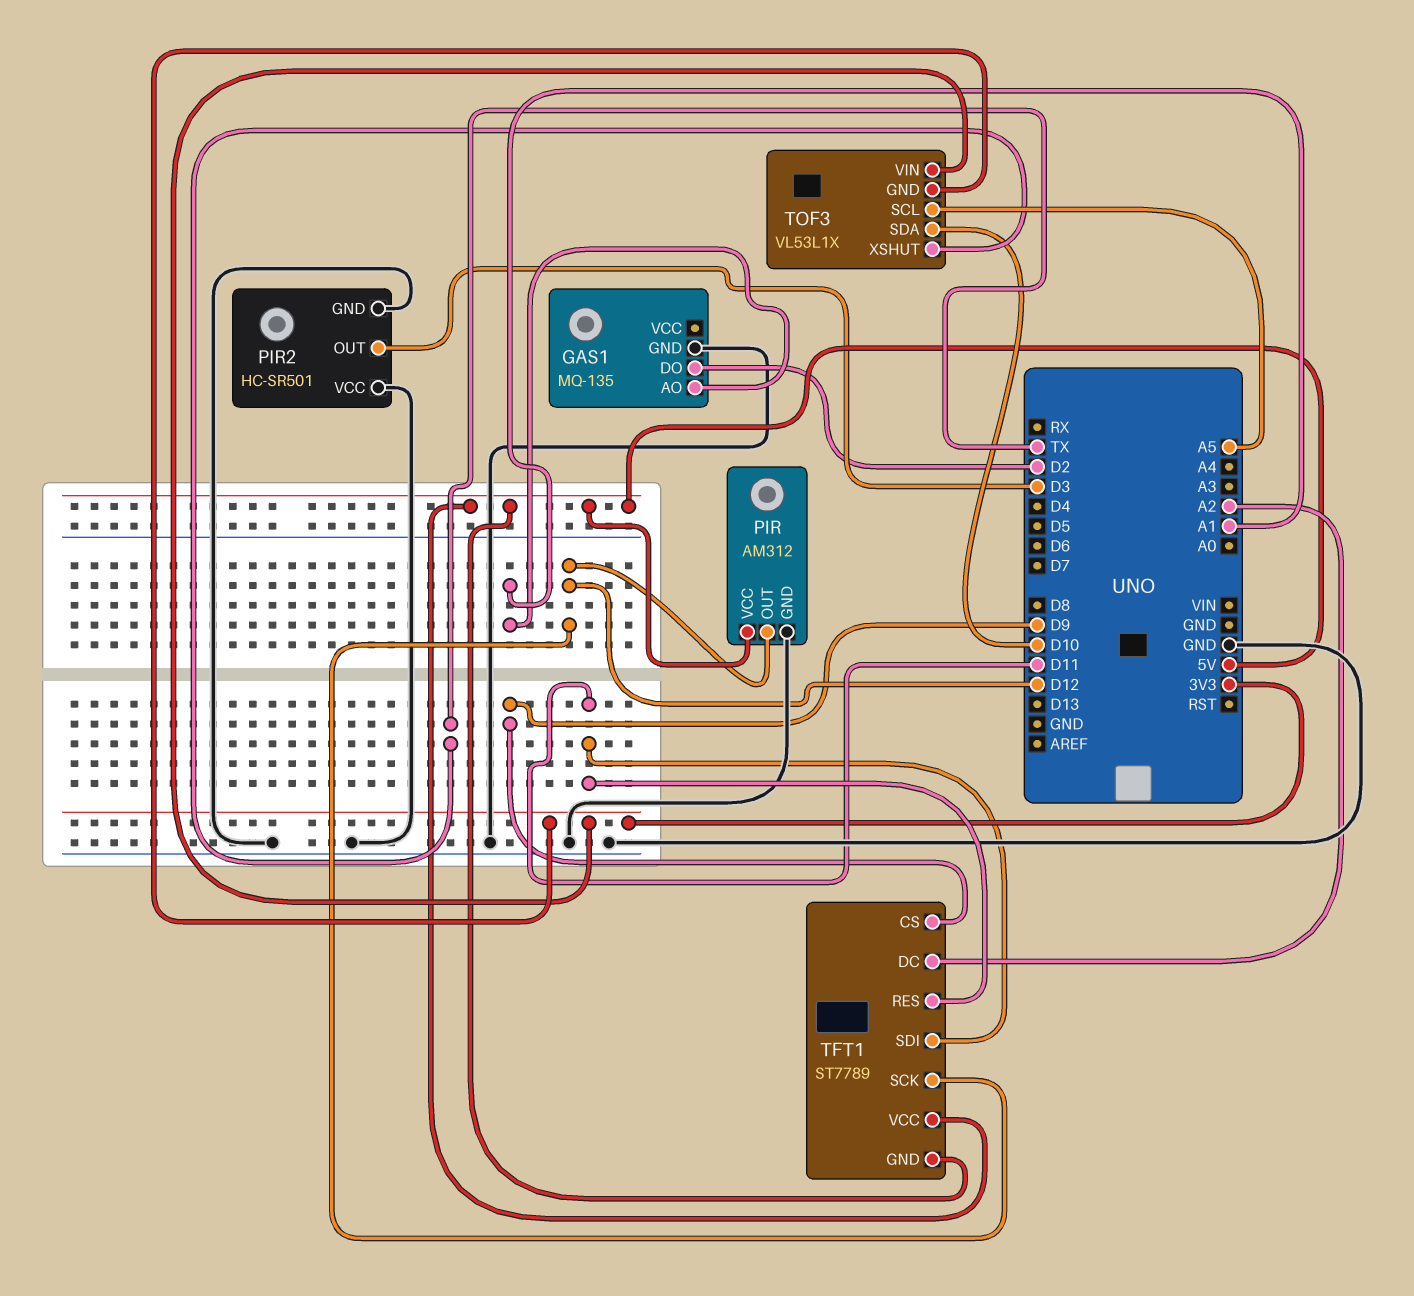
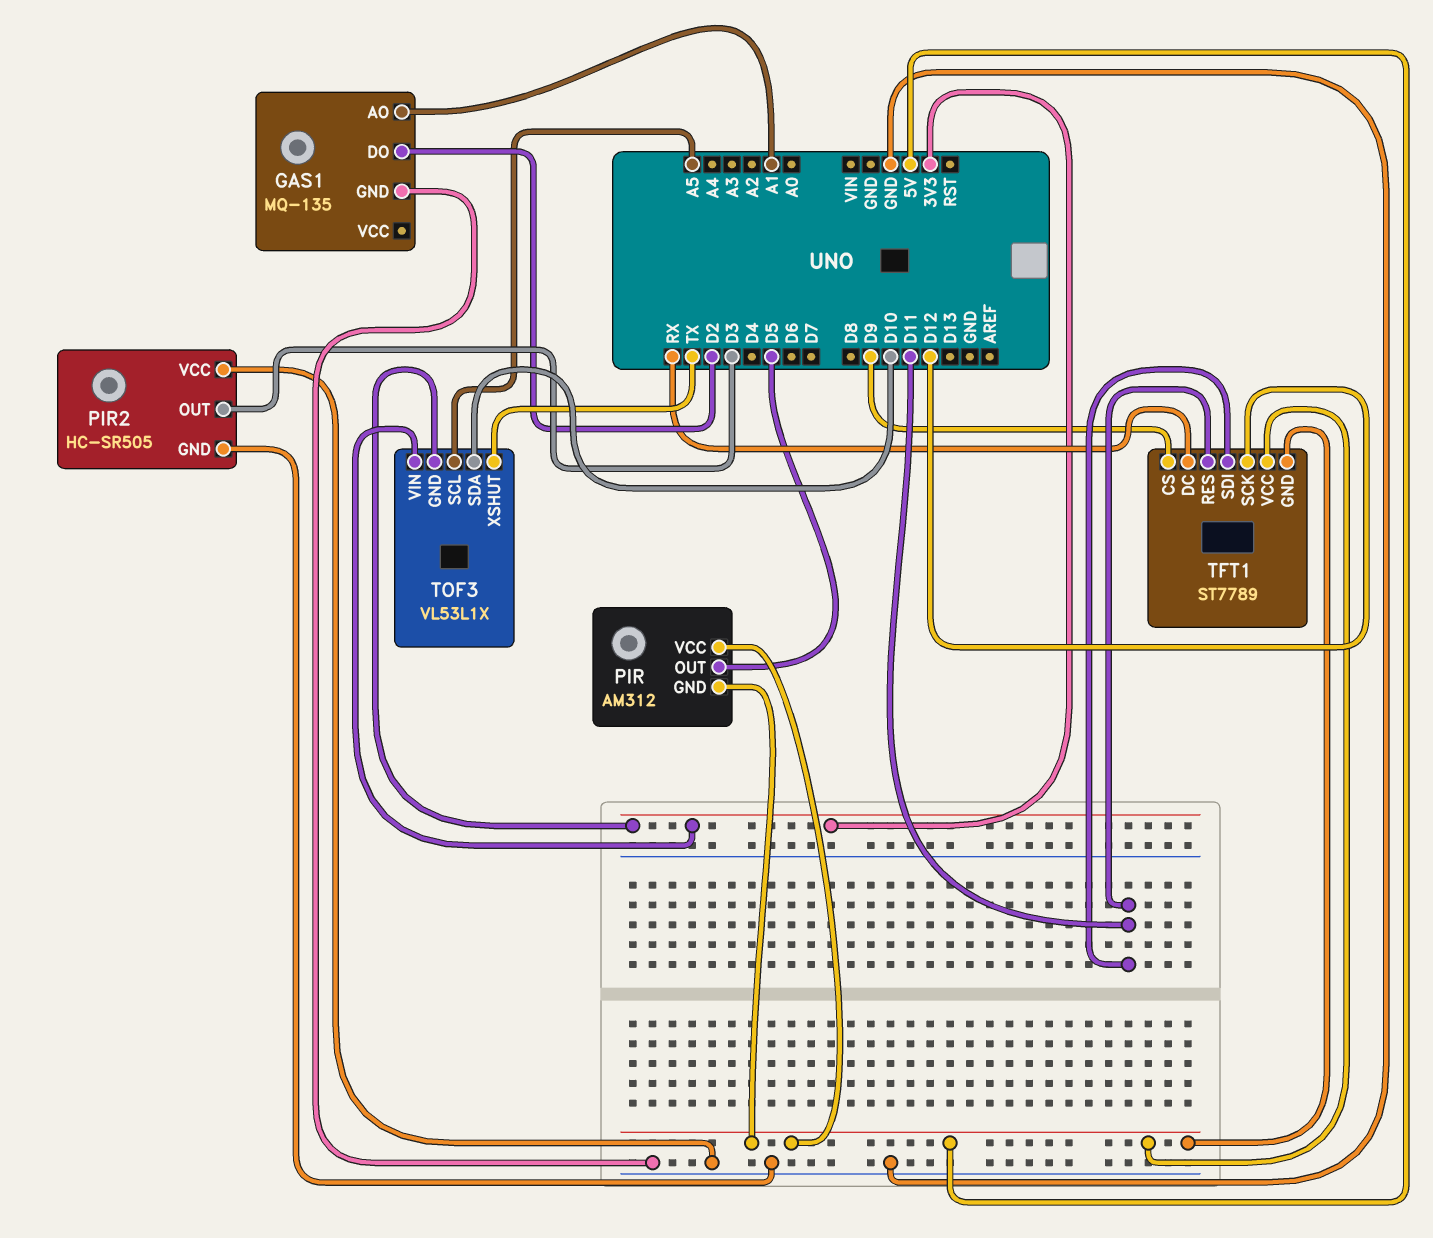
PIR pin GND: GND -> 5V
PIR pin OUT: D12 -> D5
PIR2: HC-SR501 -> HC-SR505
TFT1 pin DC: A2 -> RX

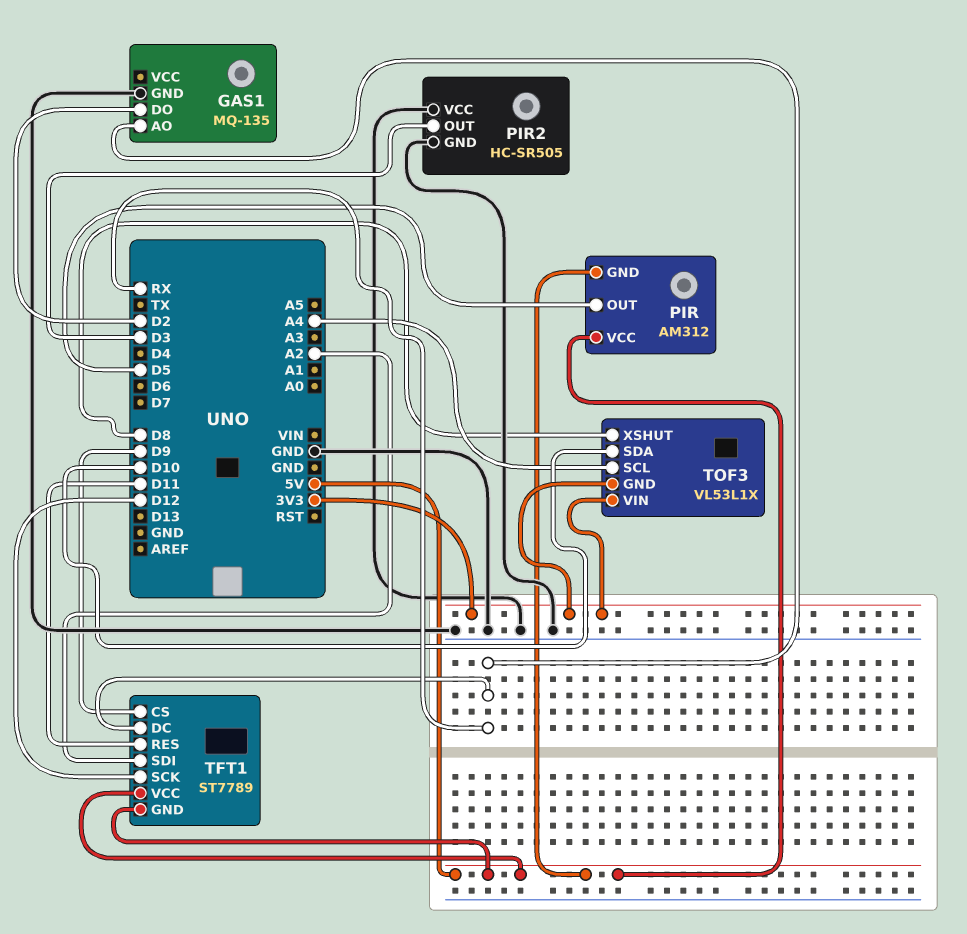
GAS1 pin AO: A1 -> RX
TFT1 pin SDI: D11 -> A2
TOF3 pin SCL: A5 -> A4
TOF3 pin XSHUT: TX -> D8

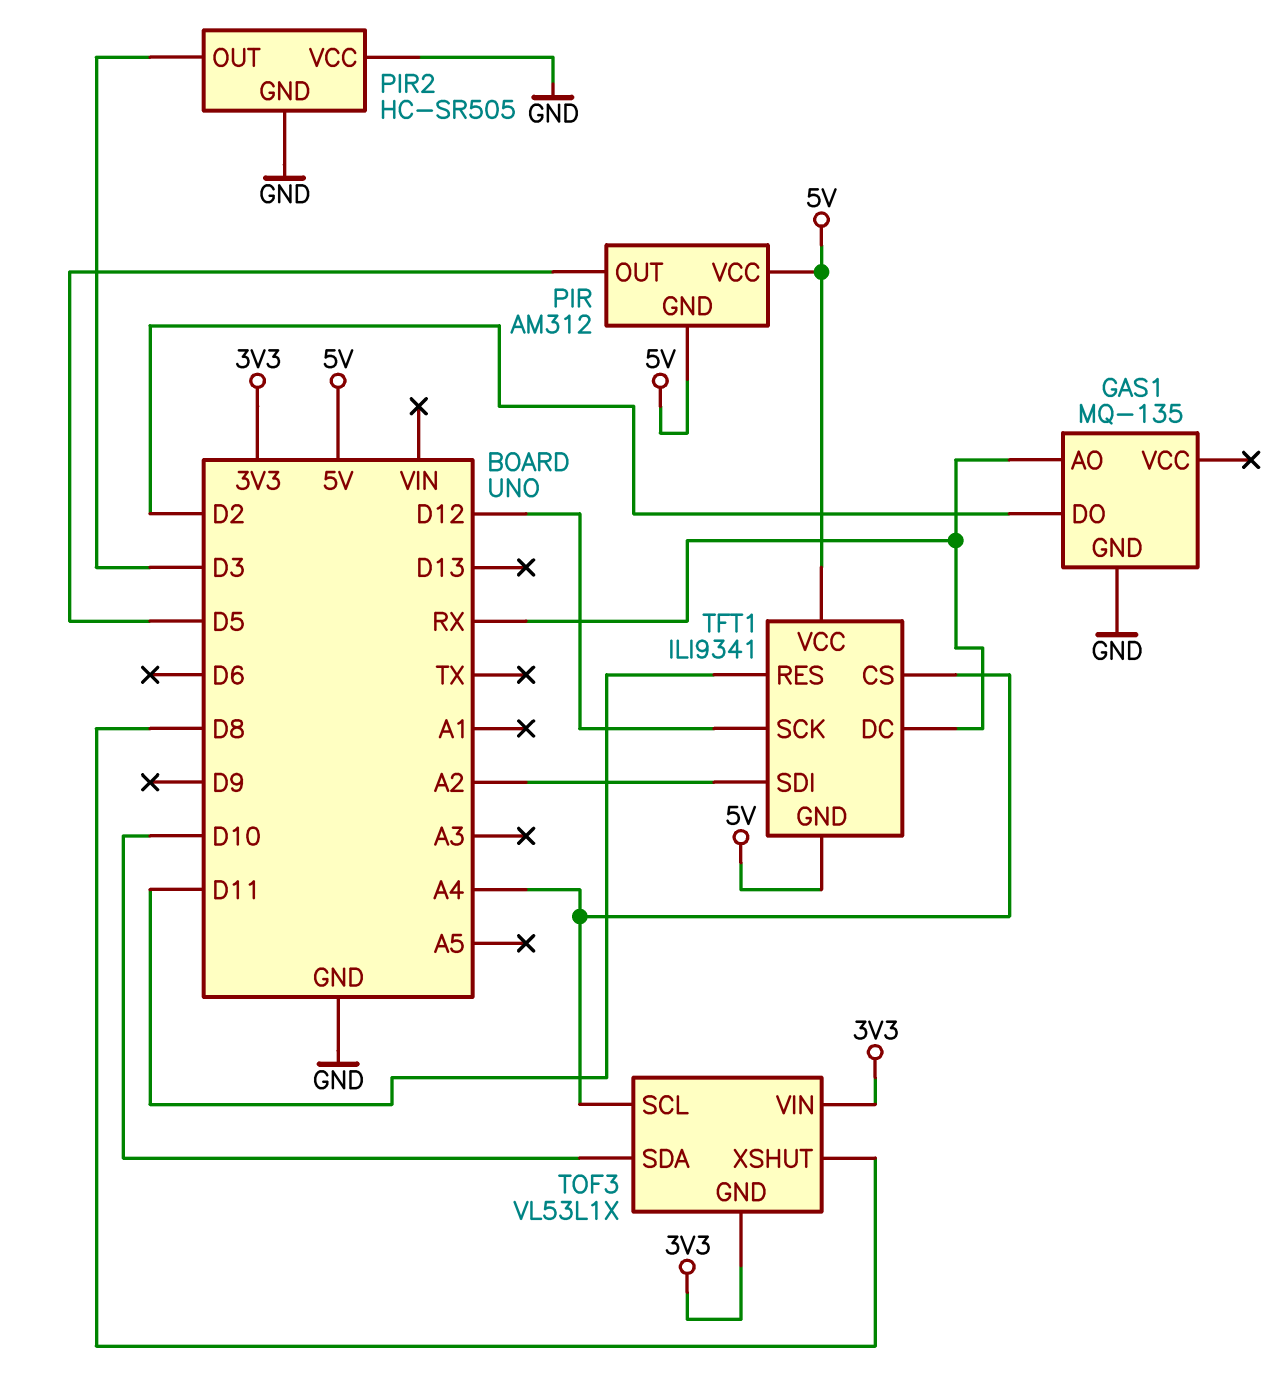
TFT1: ST7789 -> ILI9341
TFT1 pin CS: D9 -> A4

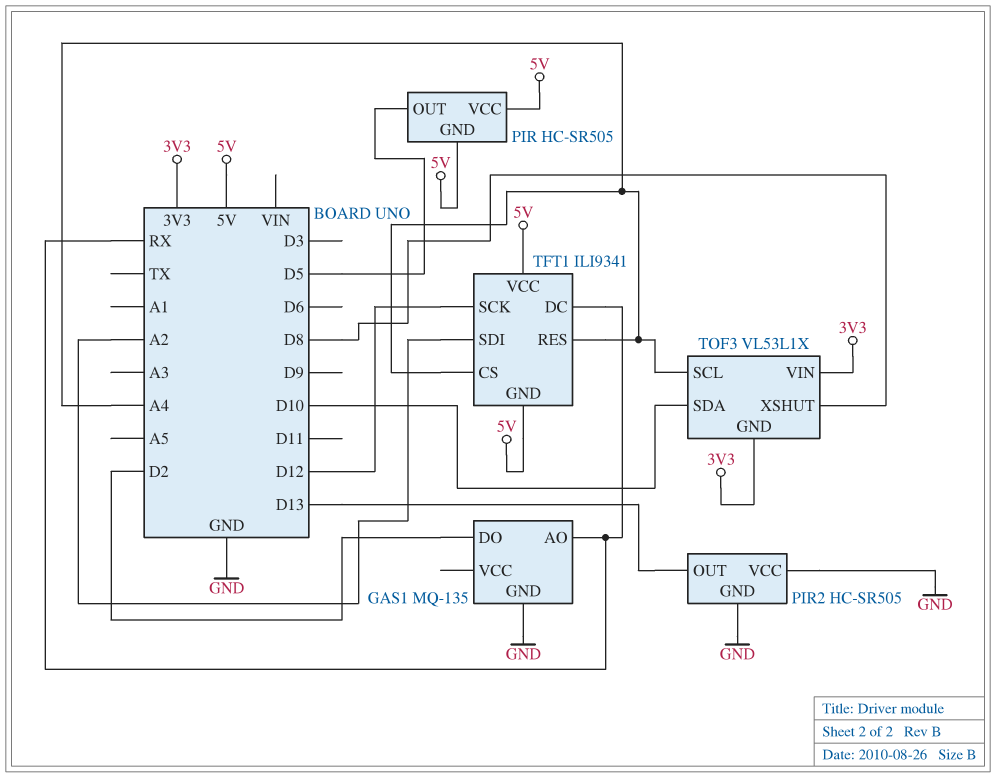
PIR: AM312 -> HC-SR505
PIR2 pin OUT: D3 -> D13
TFT1 pin RES: D11 -> A4

